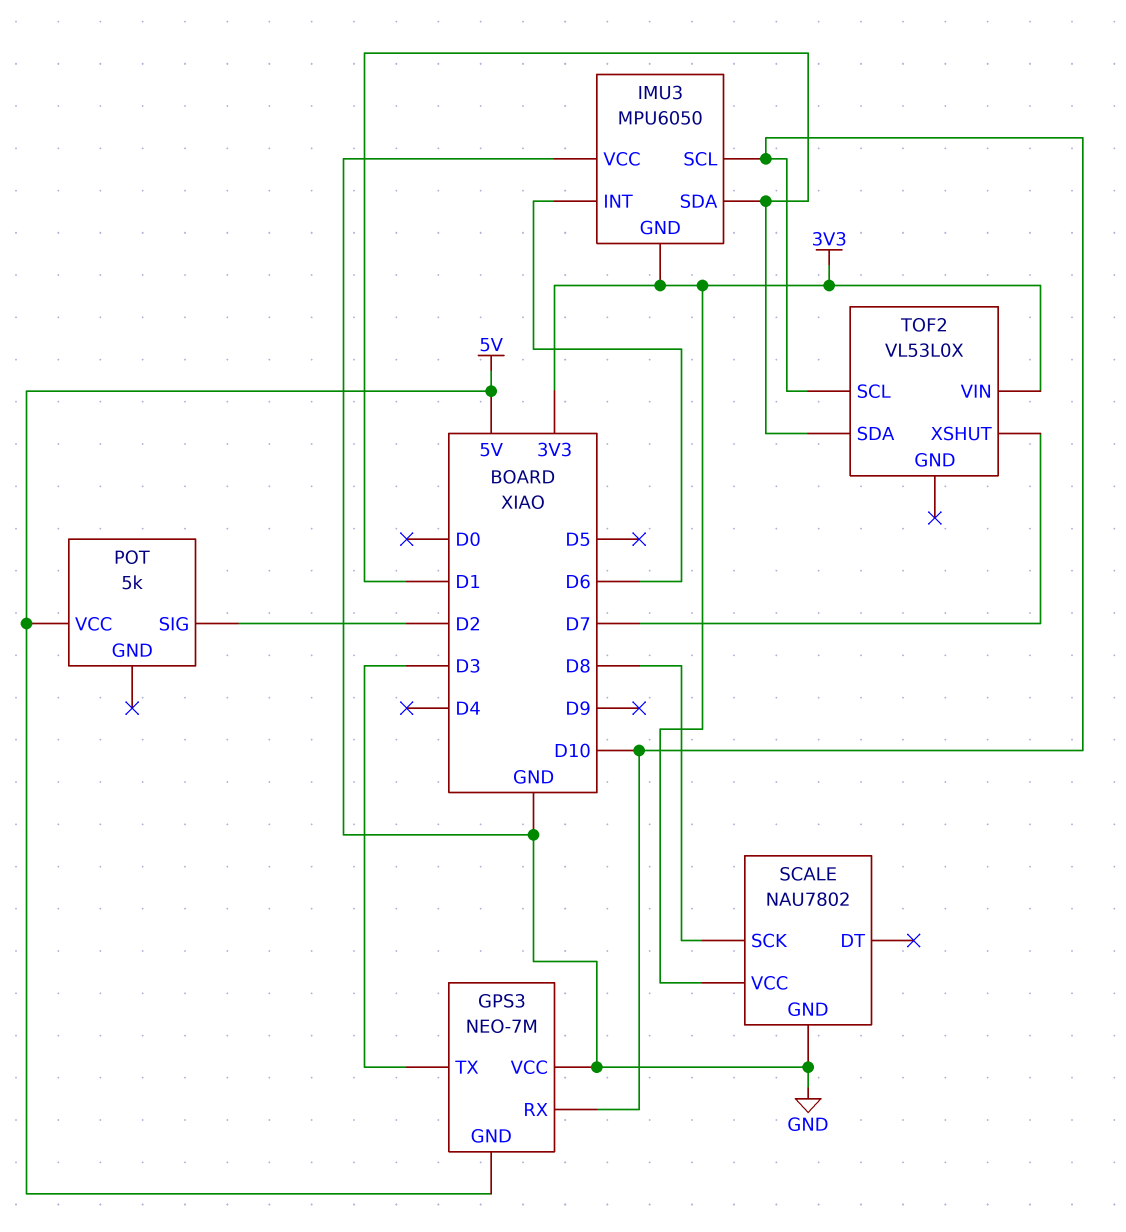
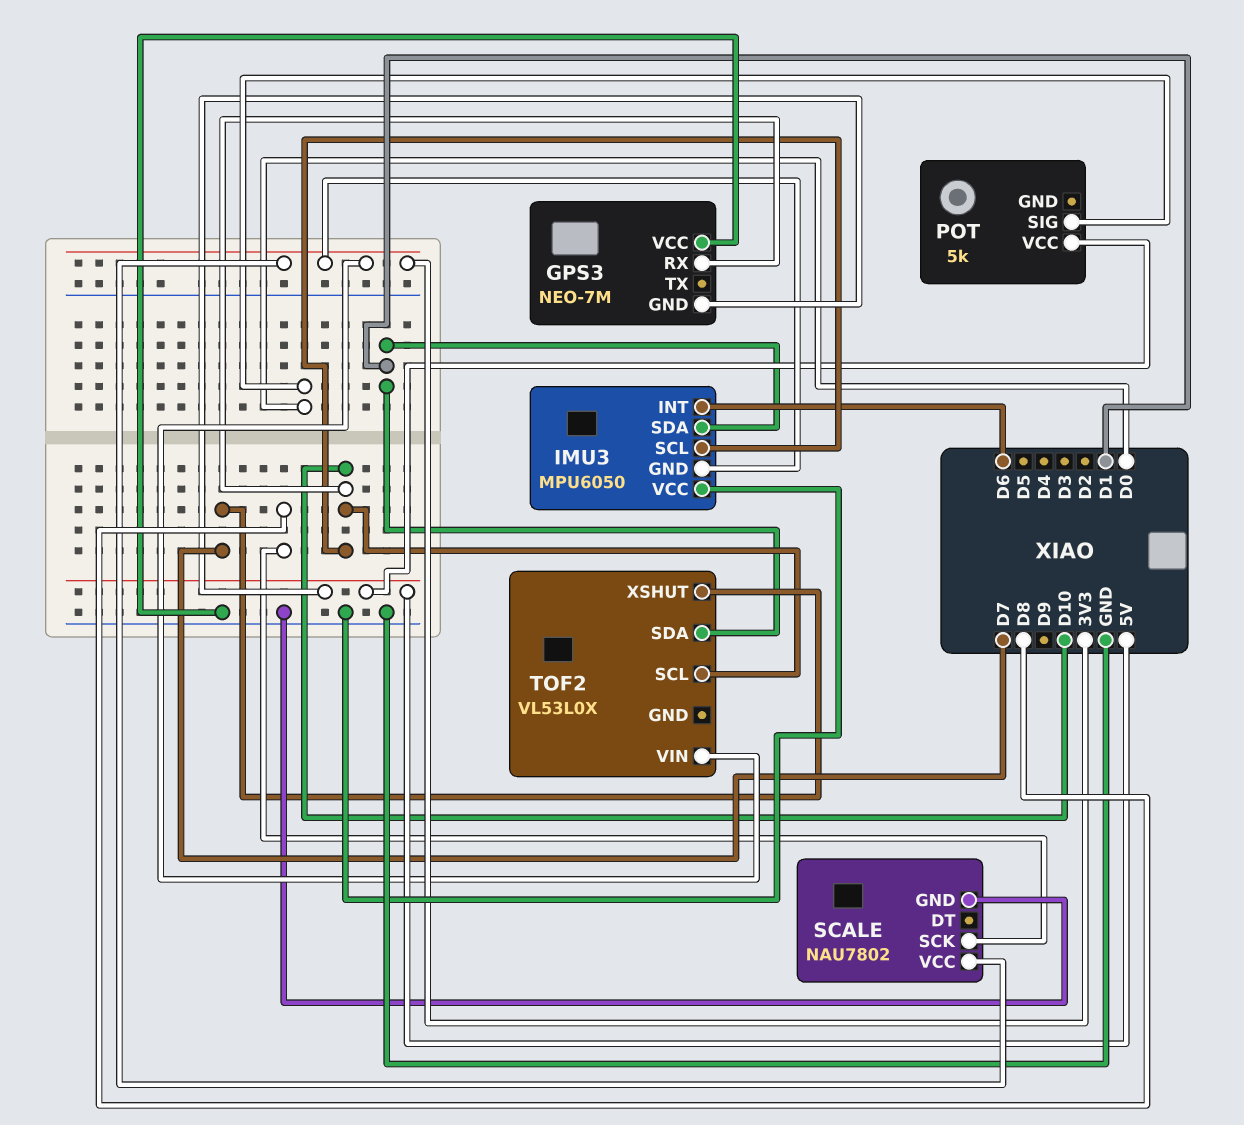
GPS3 pin TX: D3 -> none
POT pin SIG: D2 -> D0

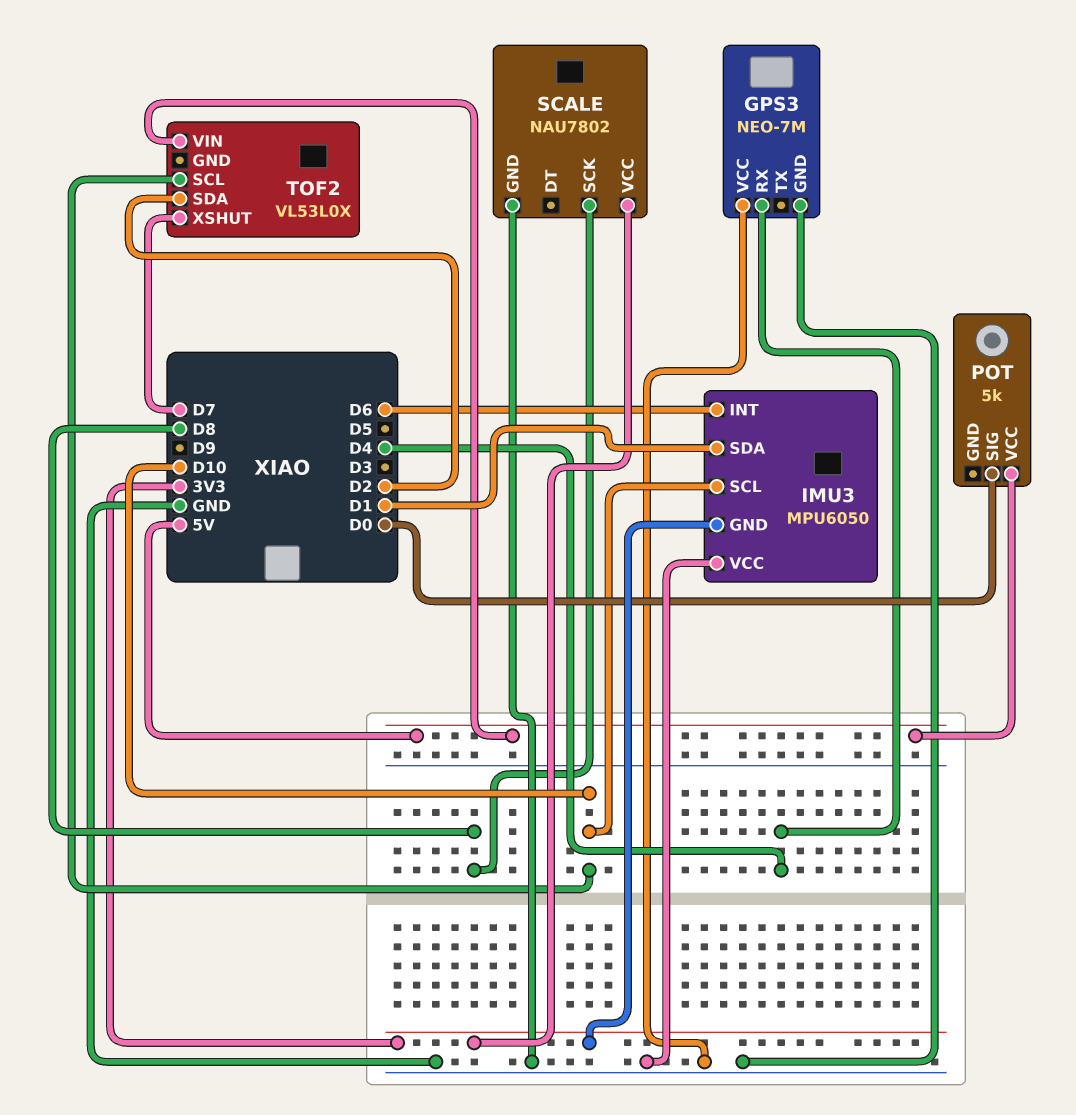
GPS3 pin GND: 5V -> GND
GPS3 pin RX: D10 -> D4
TOF2 pin SDA: D1 -> D2
TOF2 pin VIN: 3V3 -> 5V

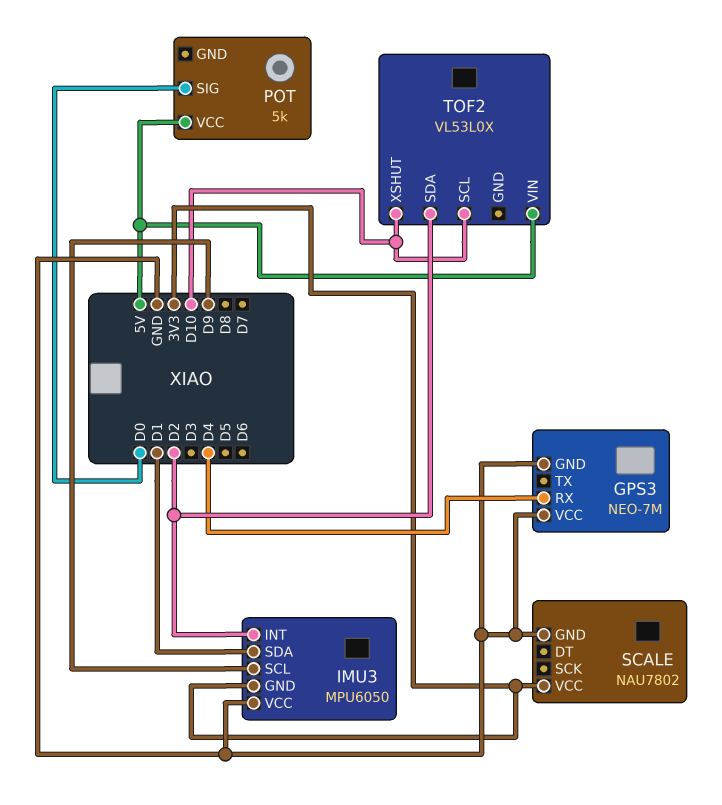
IMU3 pin INT: D6 -> D2
IMU3 pin SCL: D10 -> D9
SCALE pin SCK: D8 -> none
TOF2 pin XSHUT: D7 -> D10

